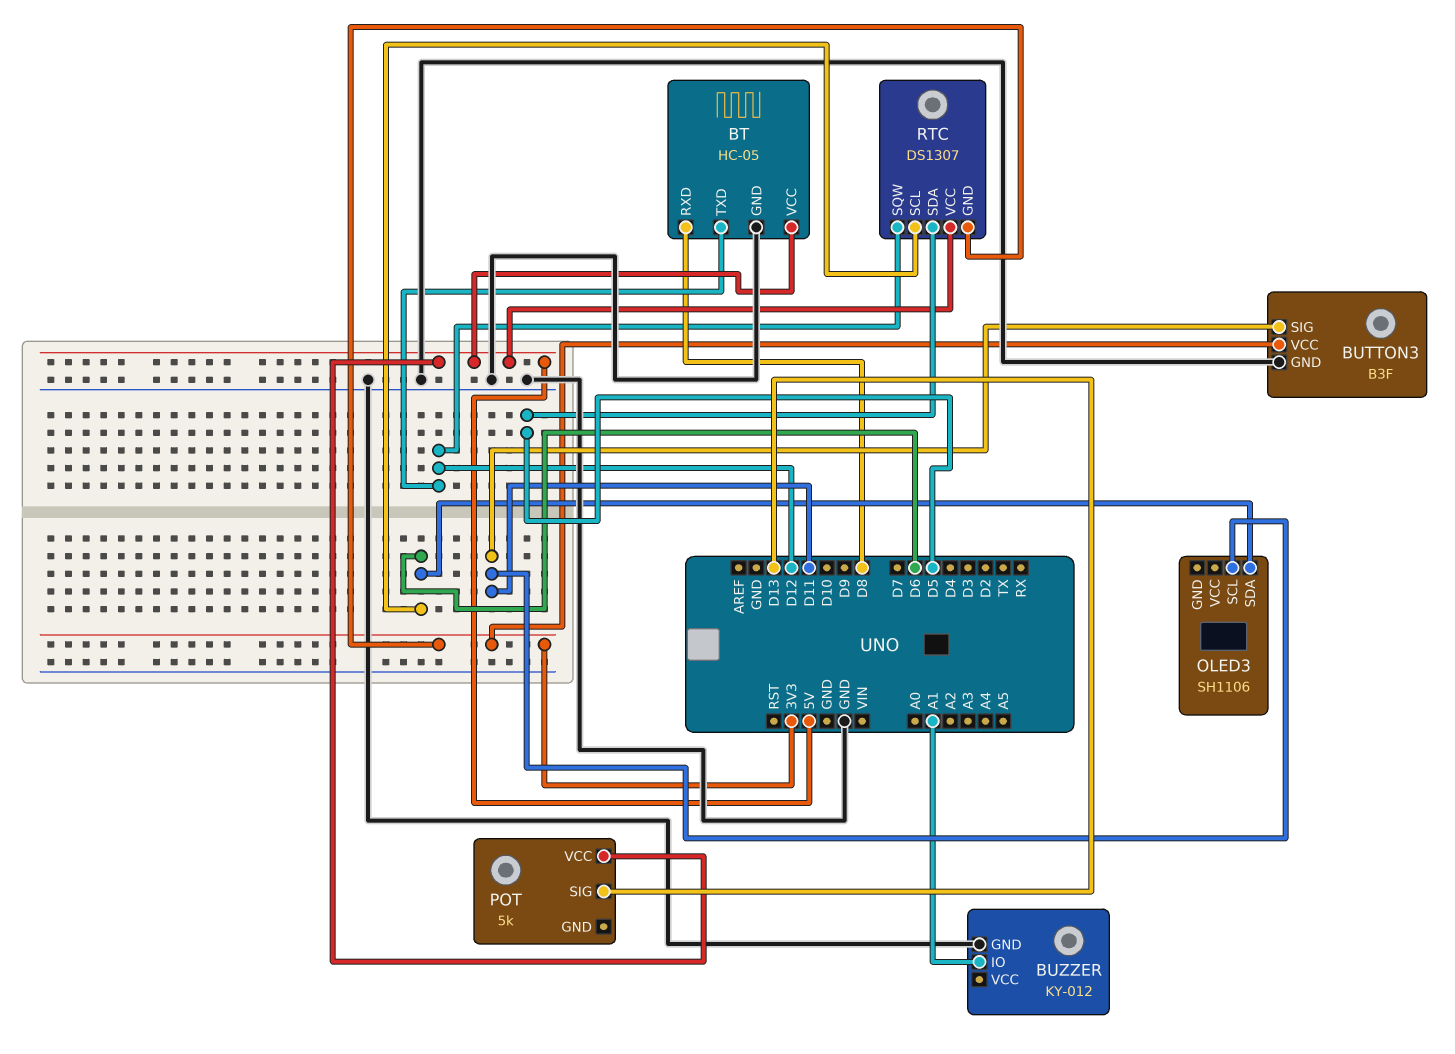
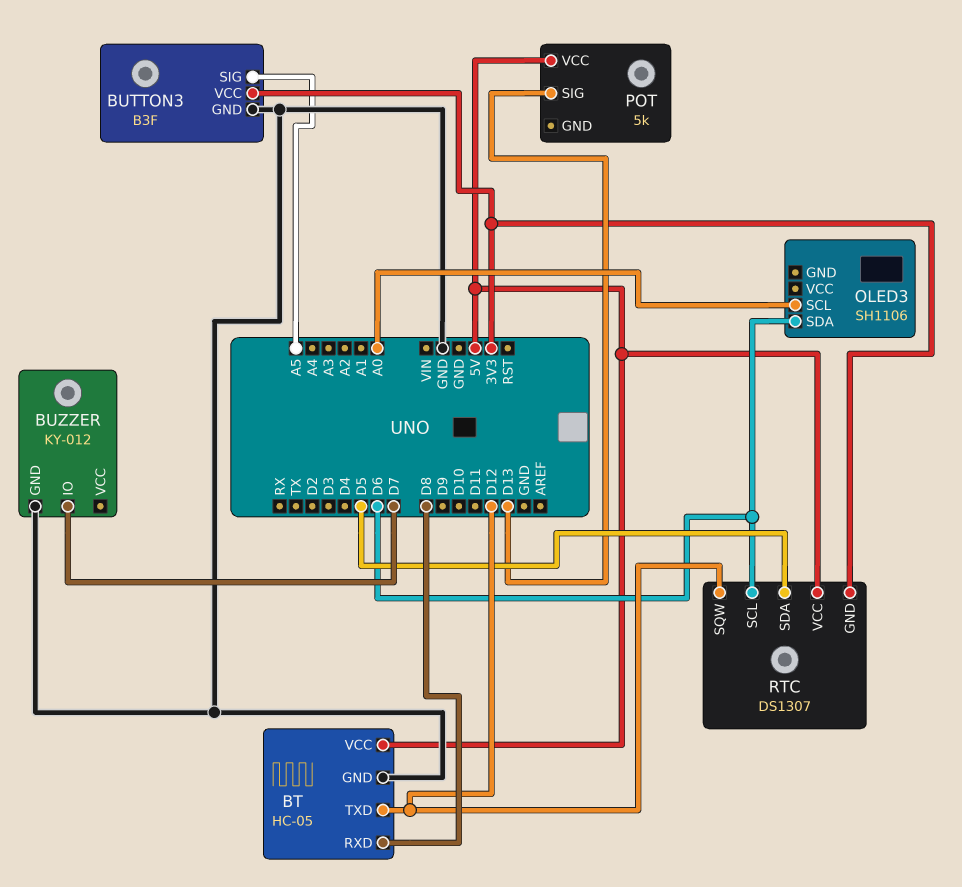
BUTTON3 pin SIG: D11 -> A5
BUZZER pin IO: A1 -> D7
OLED3 pin SCL: D11 -> A0

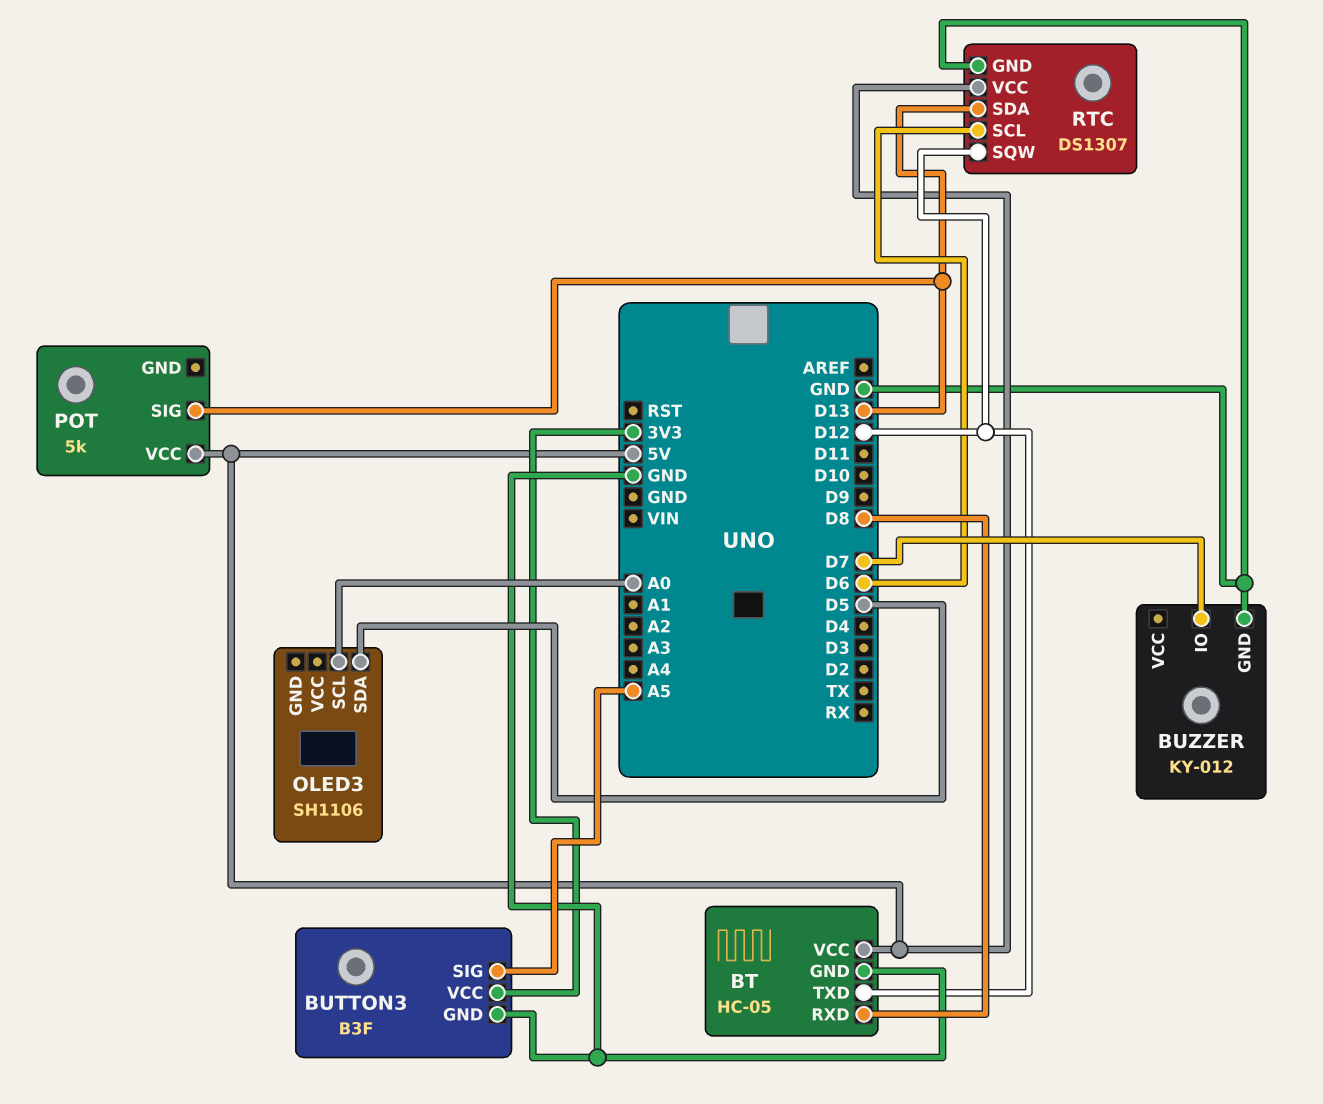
OLED3 pin SDA: D6 -> D5
RTC pin GND: 3V3 -> GND
RTC pin SDA: D5 -> D13

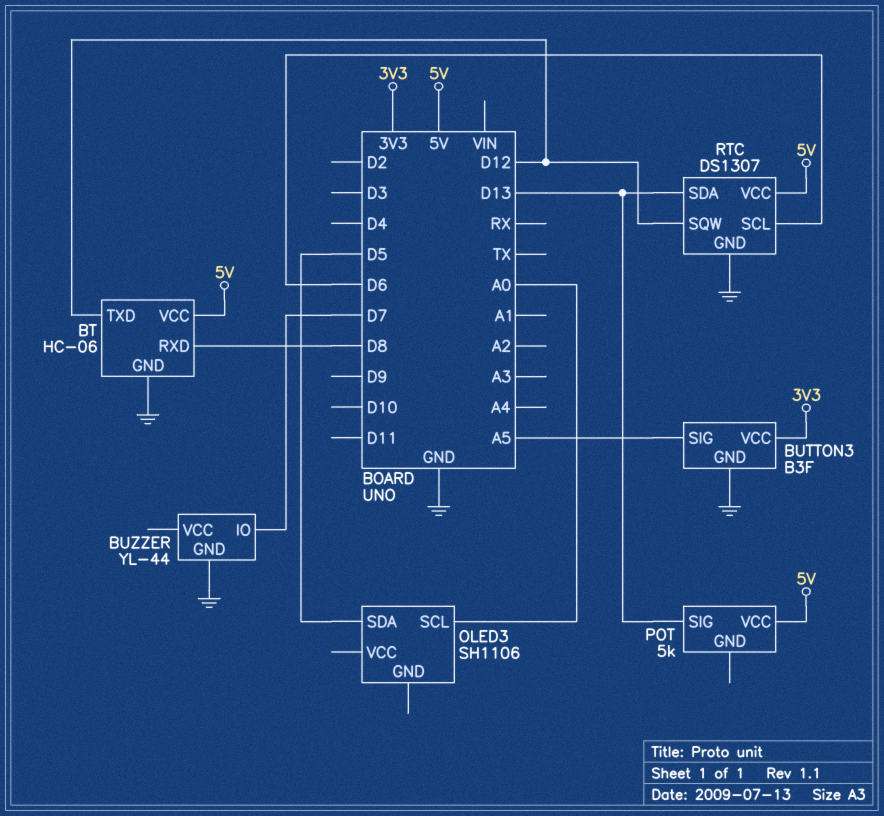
BT: HC-05 -> HC-06
BUZZER: KY-012 -> YL-44

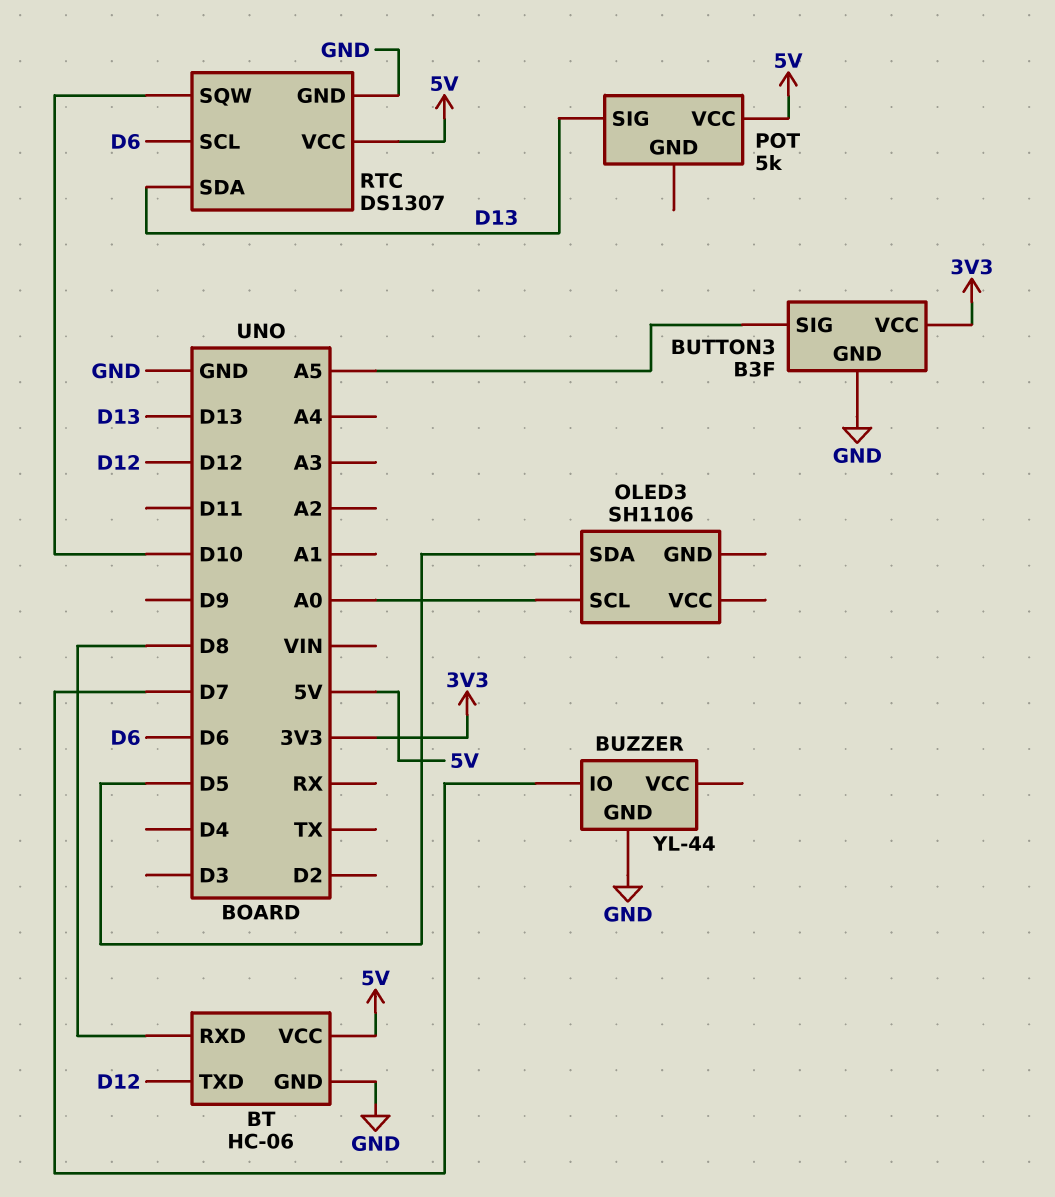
RTC pin SQW: D12 -> D10

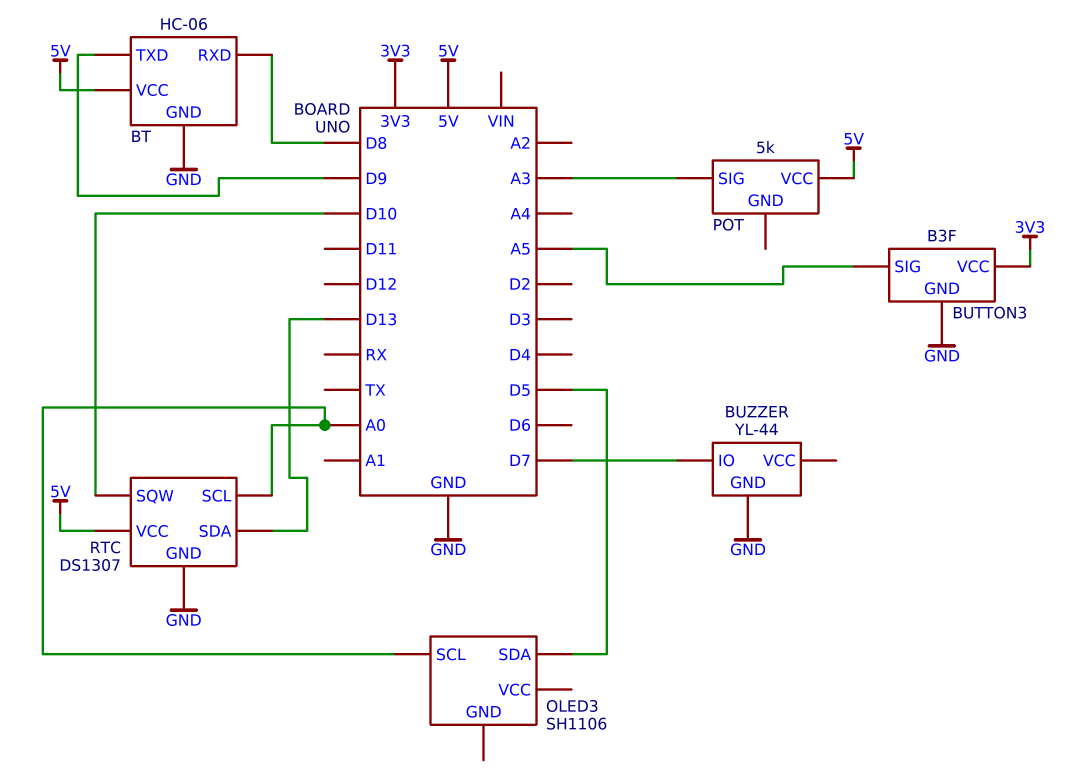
BT pin TXD: D12 -> D9
POT pin SIG: D13 -> A3
RTC pin SCL: D6 -> A0

